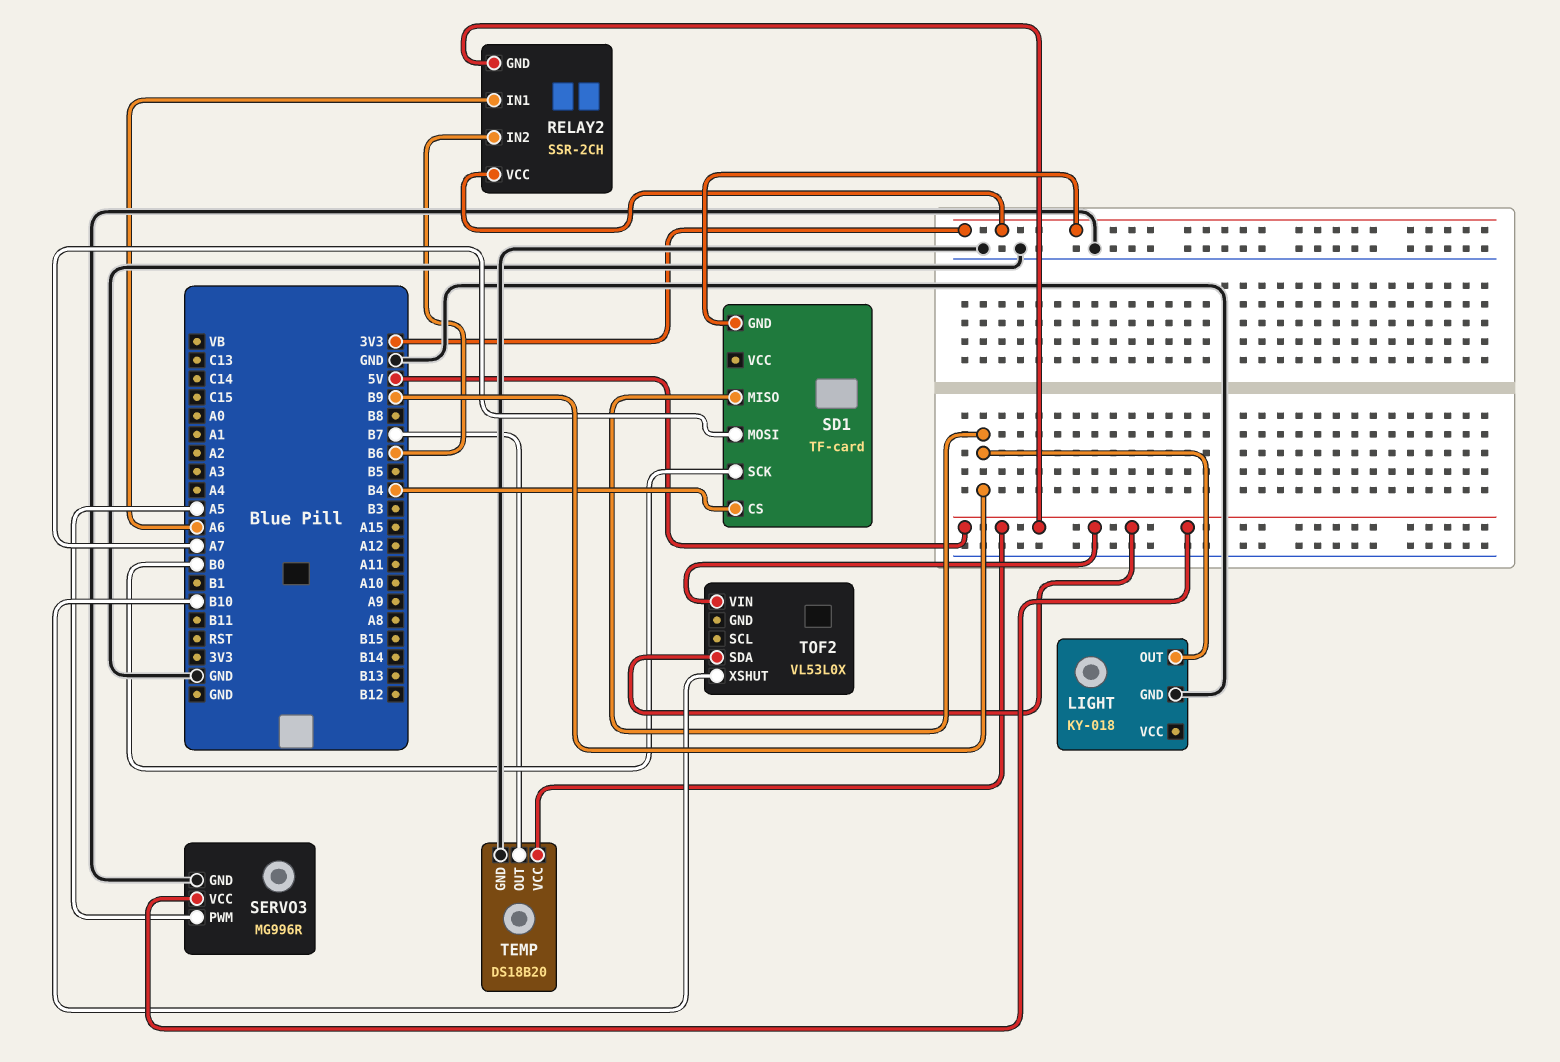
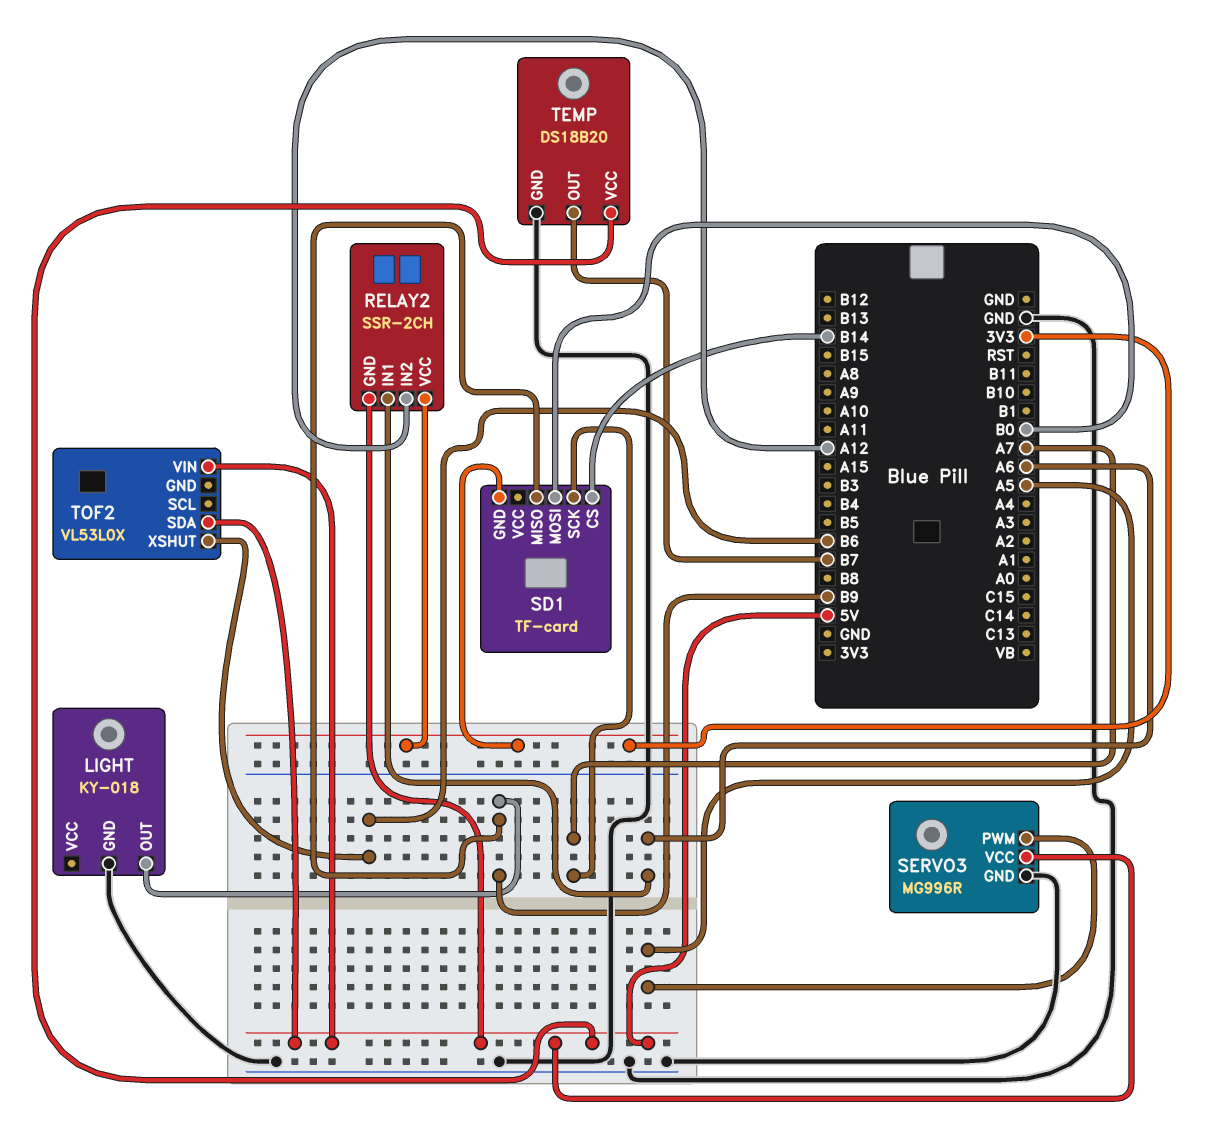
RELAY2 pin IN2: B6 -> A12
SD1 pin CS: B4 -> B14
SD1 pin MOSI: A7 -> B0
SD1 pin SCK: B0 -> A7
TOF2 pin XSHUT: B10 -> B6

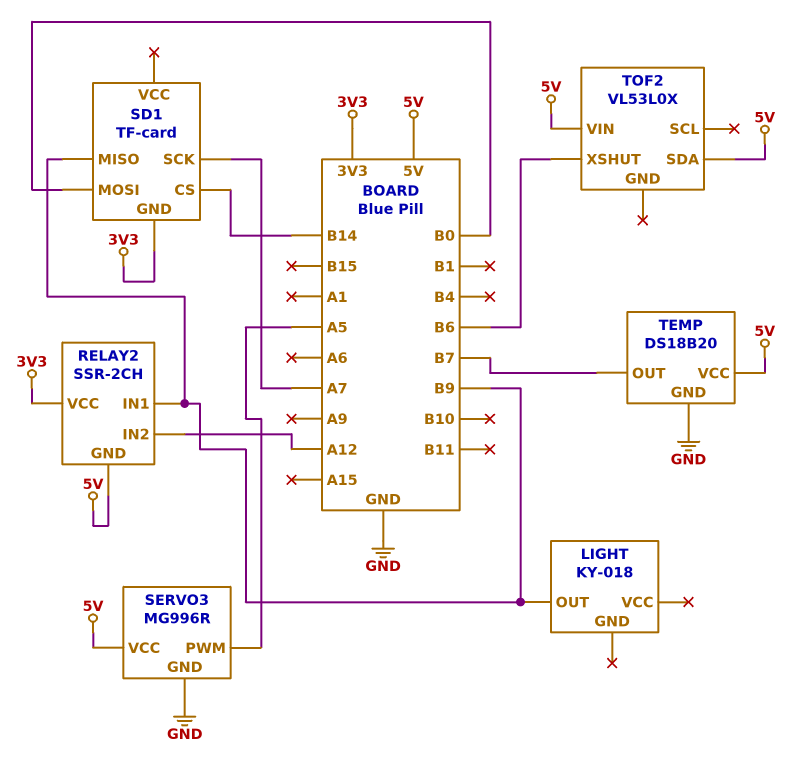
LIGHT pin GND: GND -> none
RELAY2 pin IN1: A6 -> B9

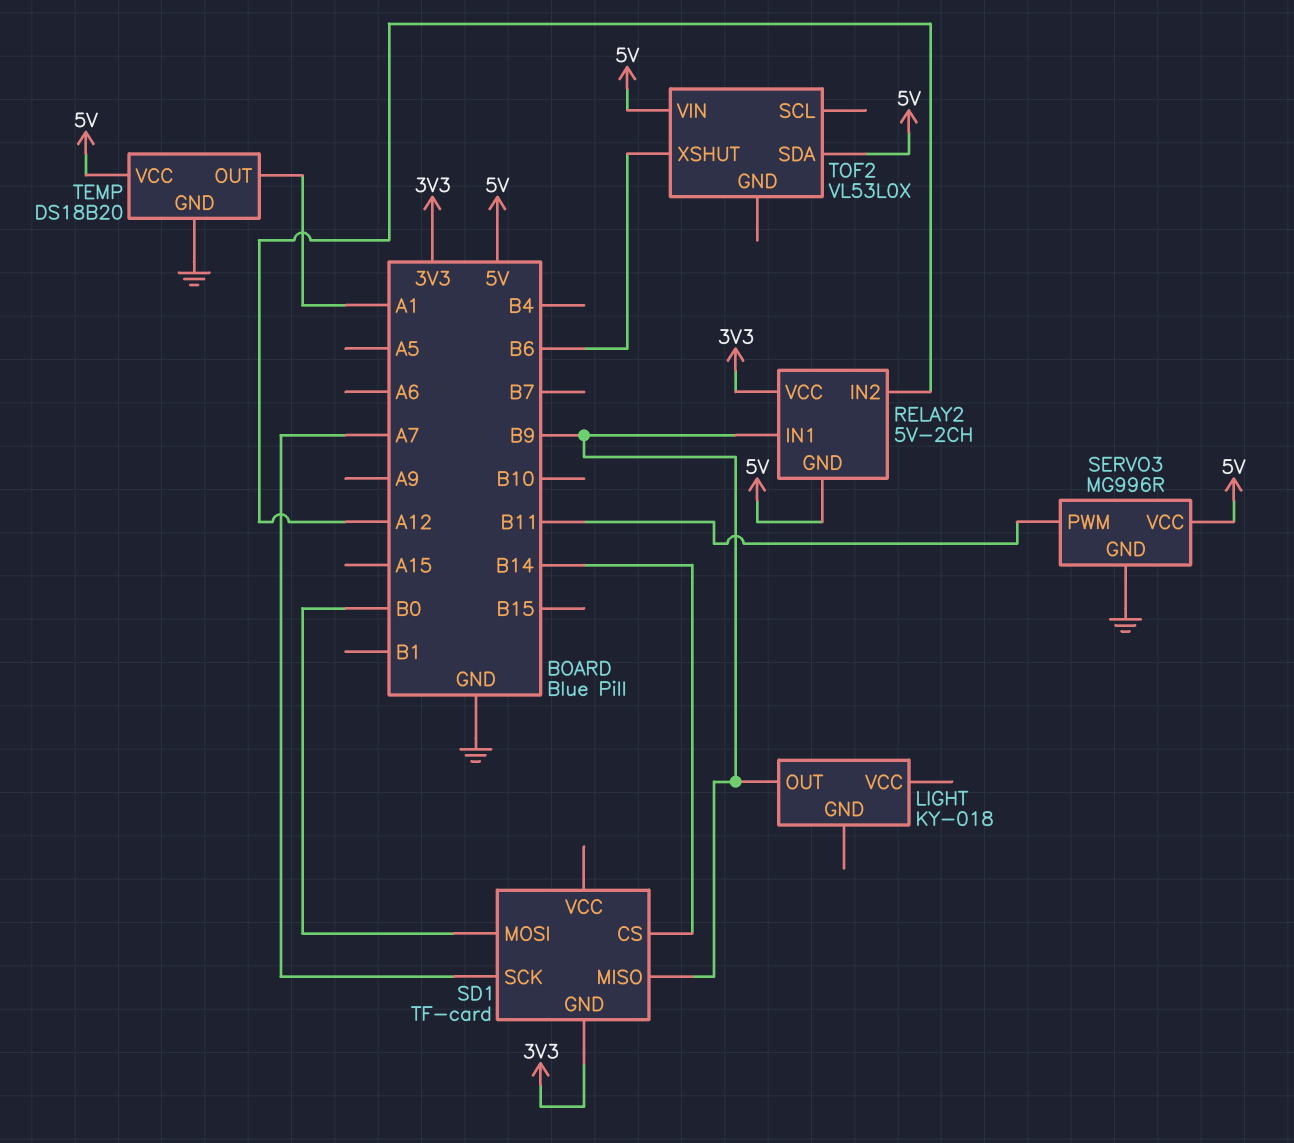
RELAY2: SSR-2CH -> 5V-2CH
SERVO3 pin PWM: A5 -> B11
TEMP pin OUT: B7 -> A1

